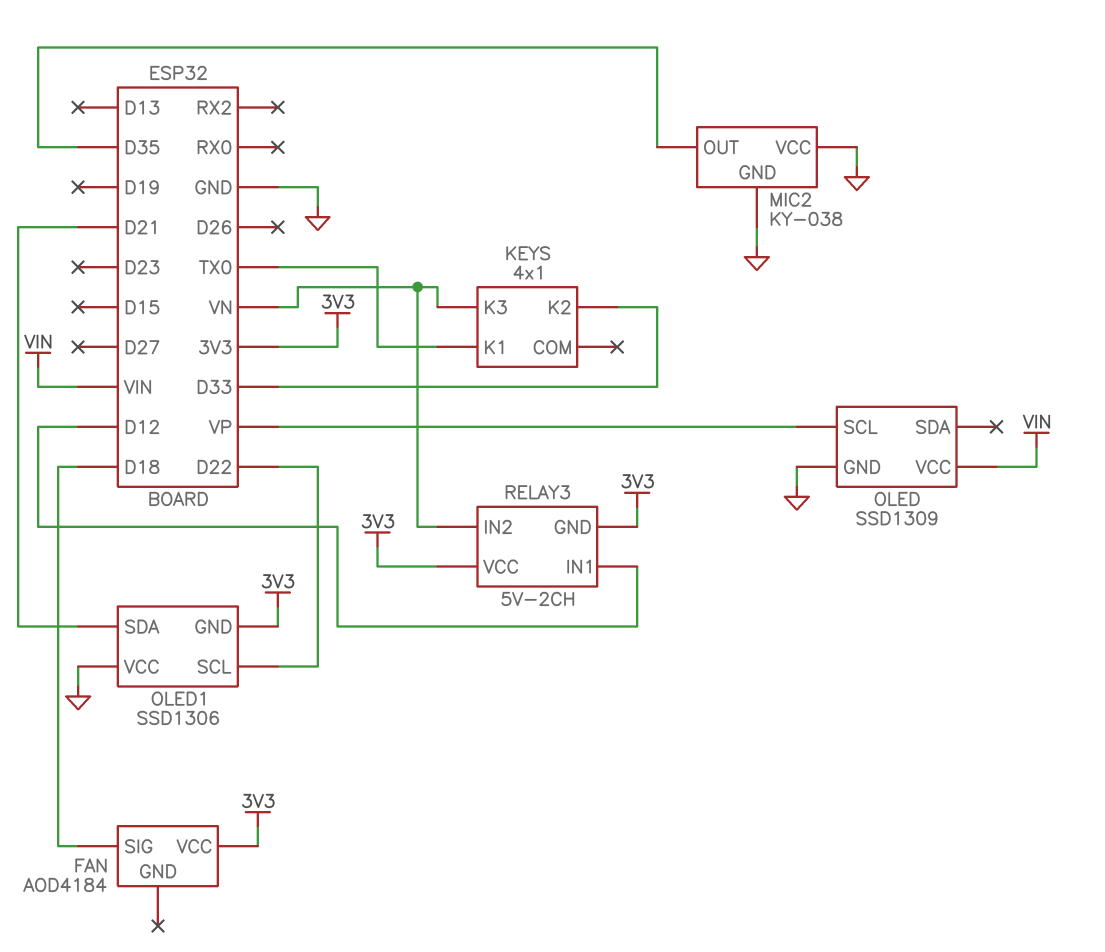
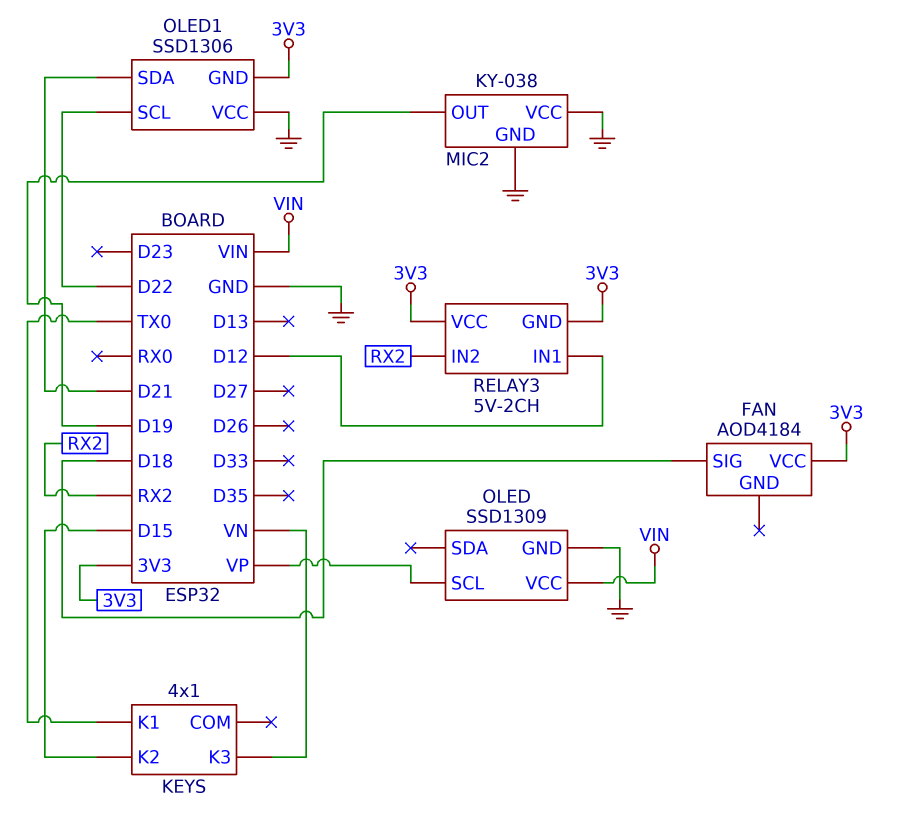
KEYS pin K2: D33 -> D15
MIC2 pin OUT: D35 -> D19
RELAY3 pin IN2: VN -> RX2

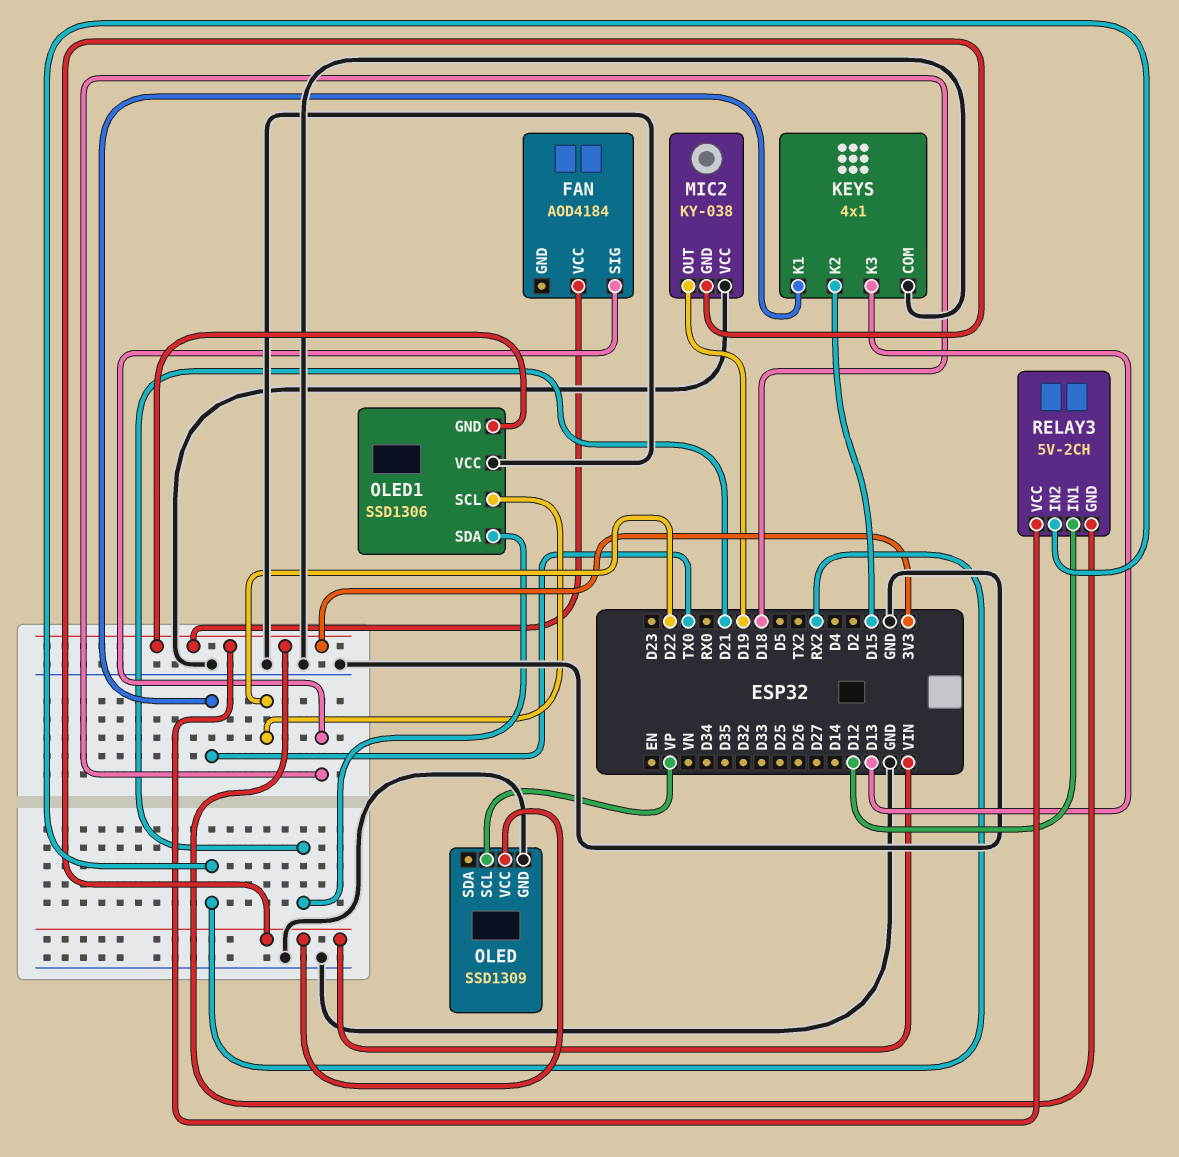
KEYS pin COM: none -> GND
KEYS pin K3: VN -> D13
MIC2 pin GND: GND -> VIN

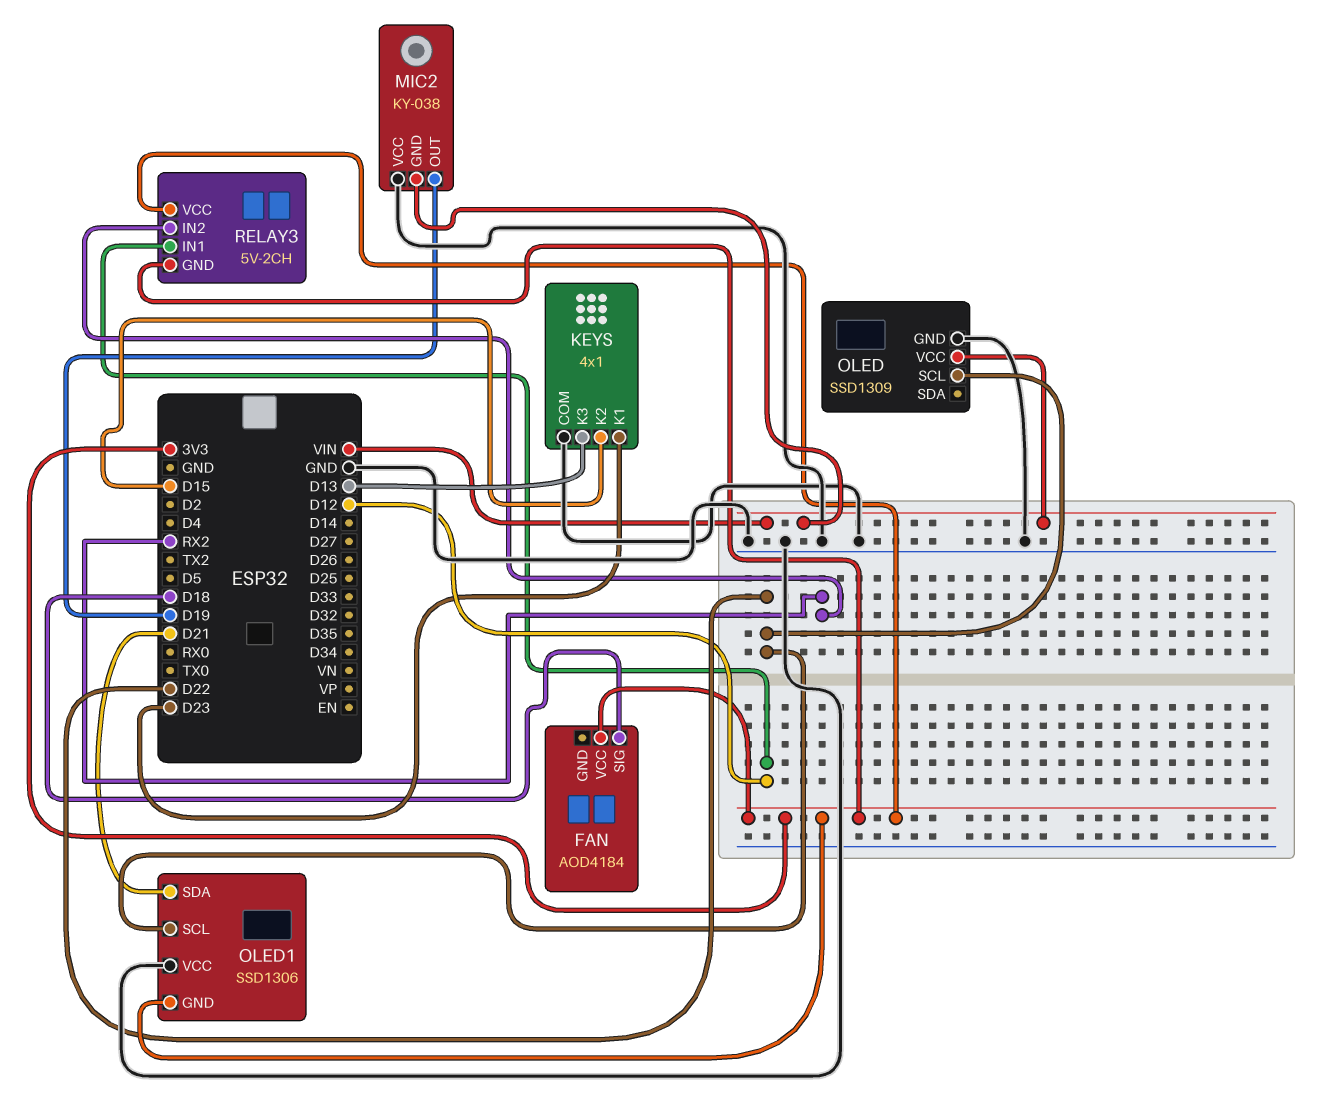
KEYS pin K1: TX0 -> D23
OLED pin SCL: VP -> D22

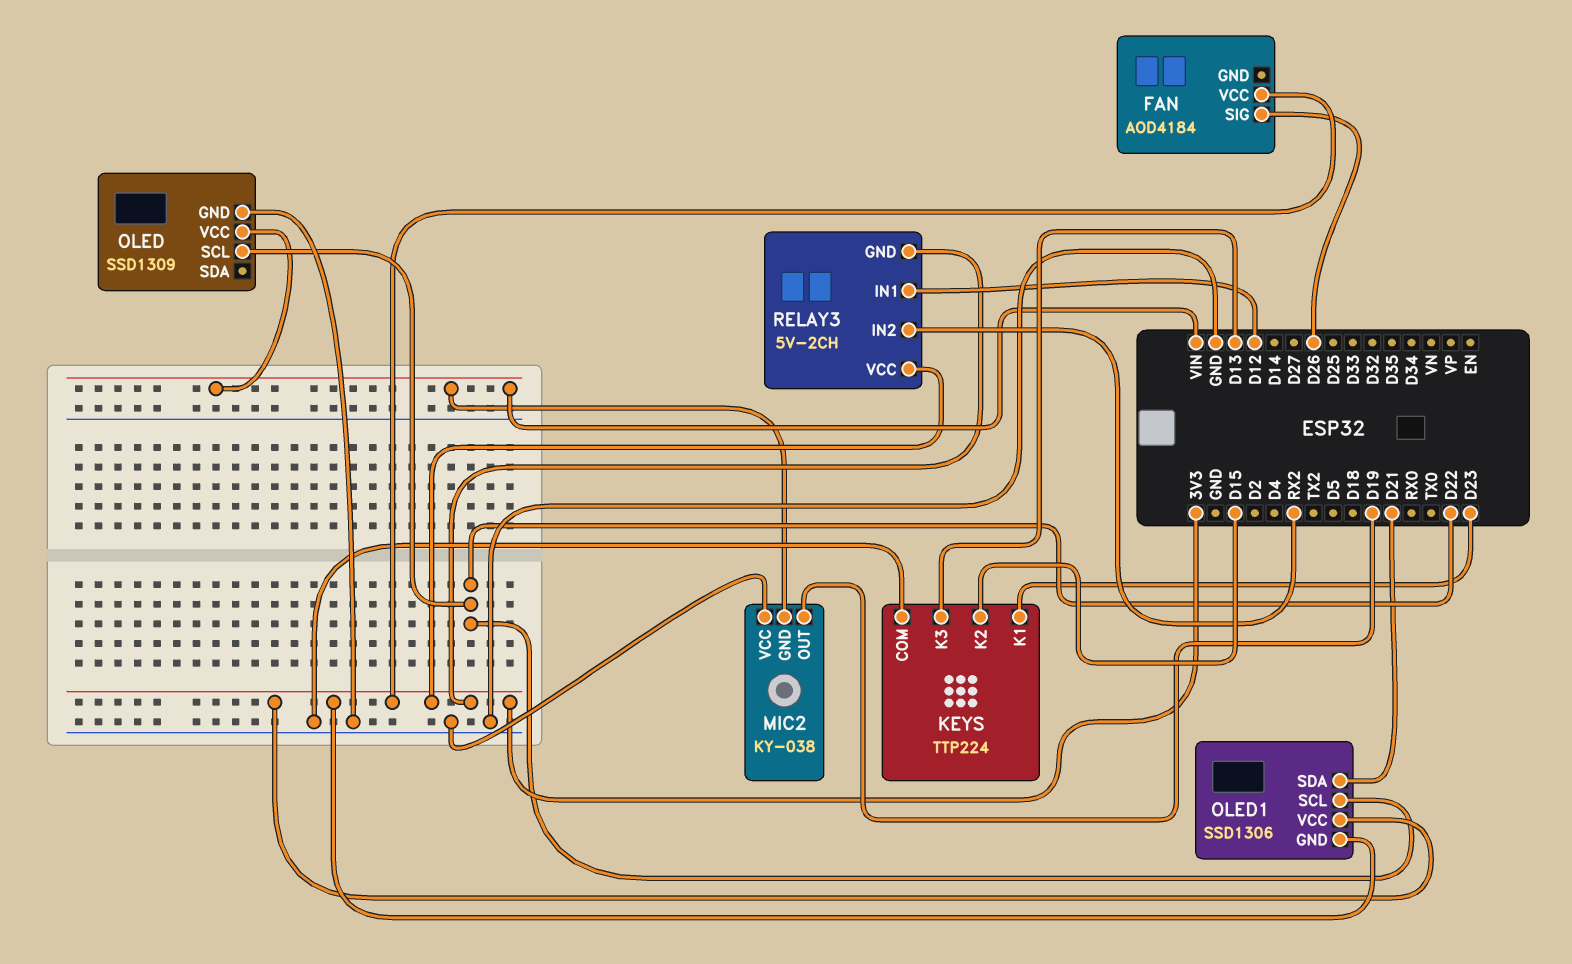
FAN pin SIG: D18 -> D26
KEYS: 4x1 -> TTP224
OLED1 pin VCC: GND -> 3V3

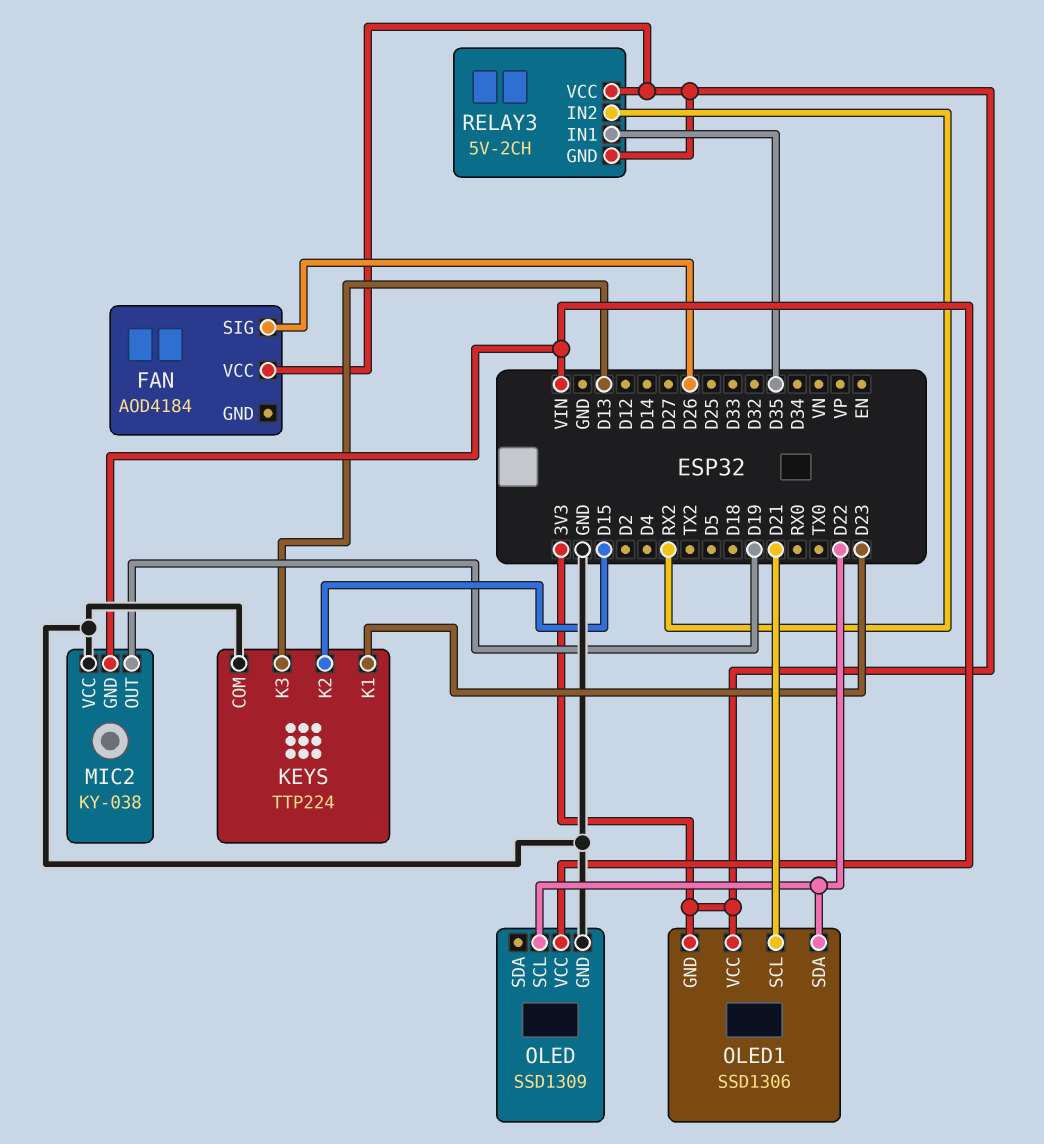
OLED1 pin SCL: D22 -> D21
OLED1 pin SDA: D21 -> D22
RELAY3 pin IN1: D12 -> D35

